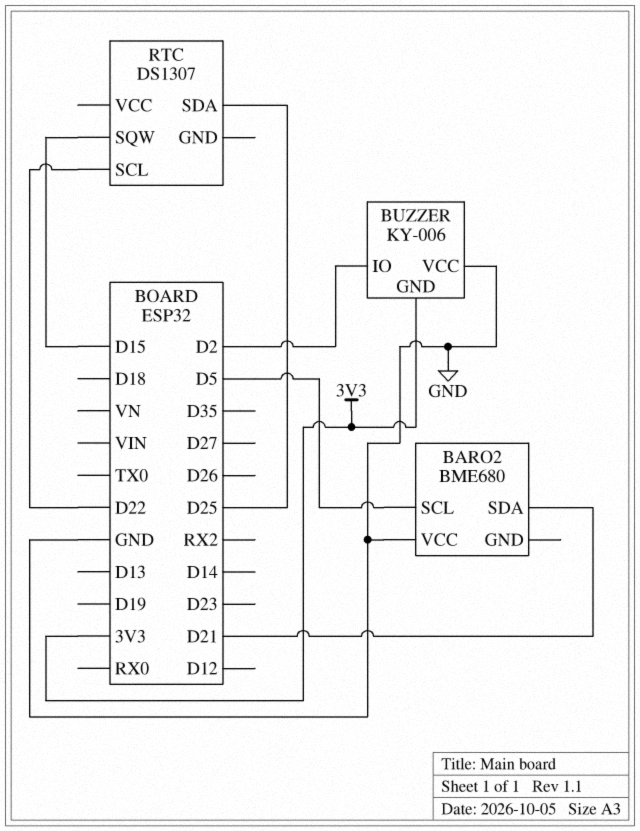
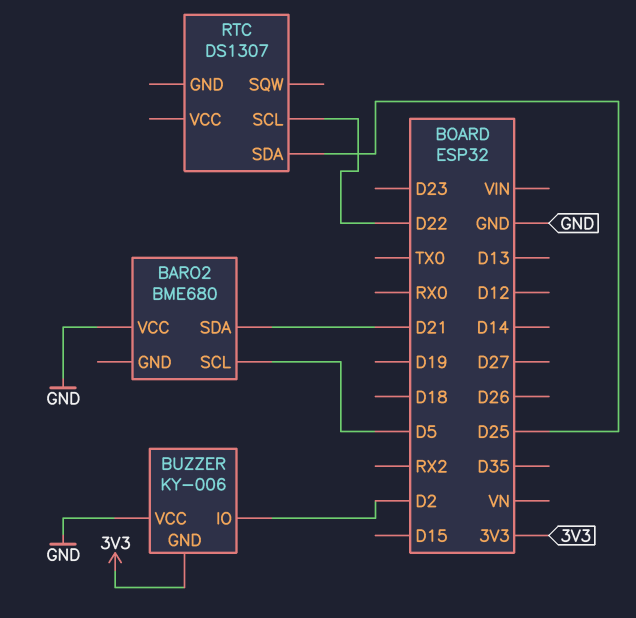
RTC pin SQW: D15 -> none

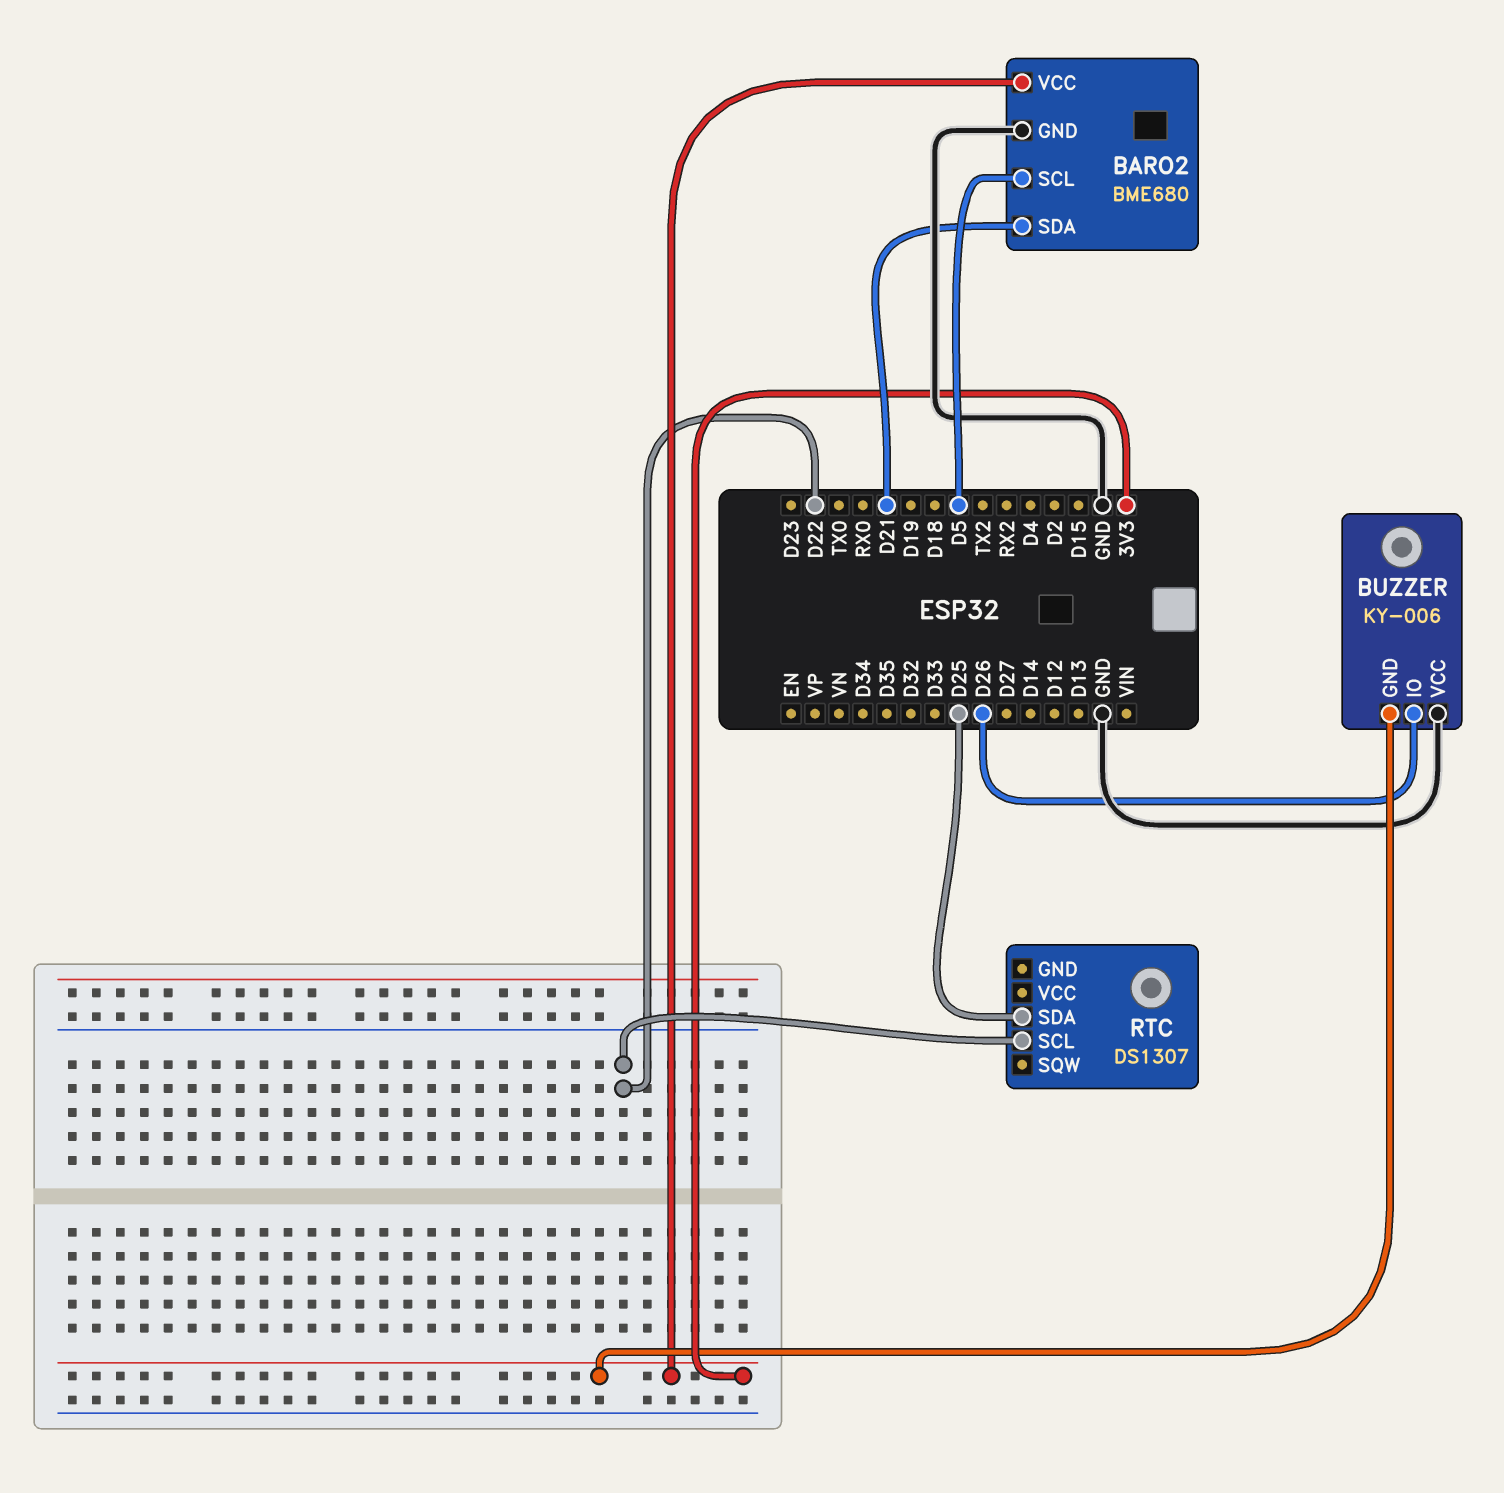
BARO2 pin GND: none -> GND
BARO2 pin VCC: GND -> 3V3
BUZZER pin IO: D2 -> D26

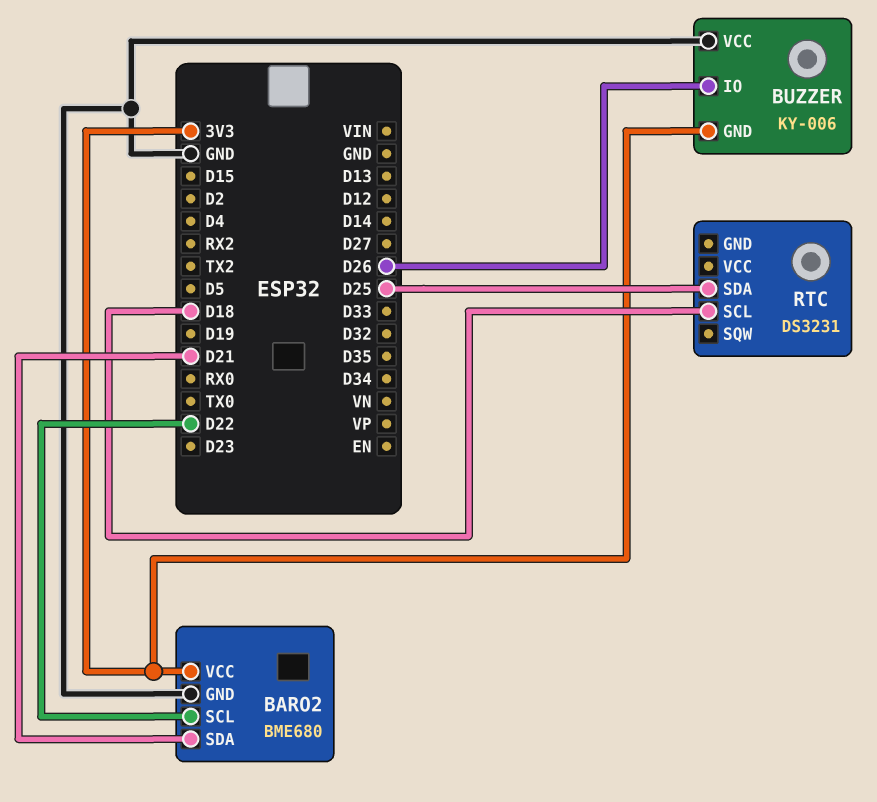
BARO2 pin SCL: D5 -> D22
RTC: DS1307 -> DS3231
RTC pin SCL: D22 -> D18

